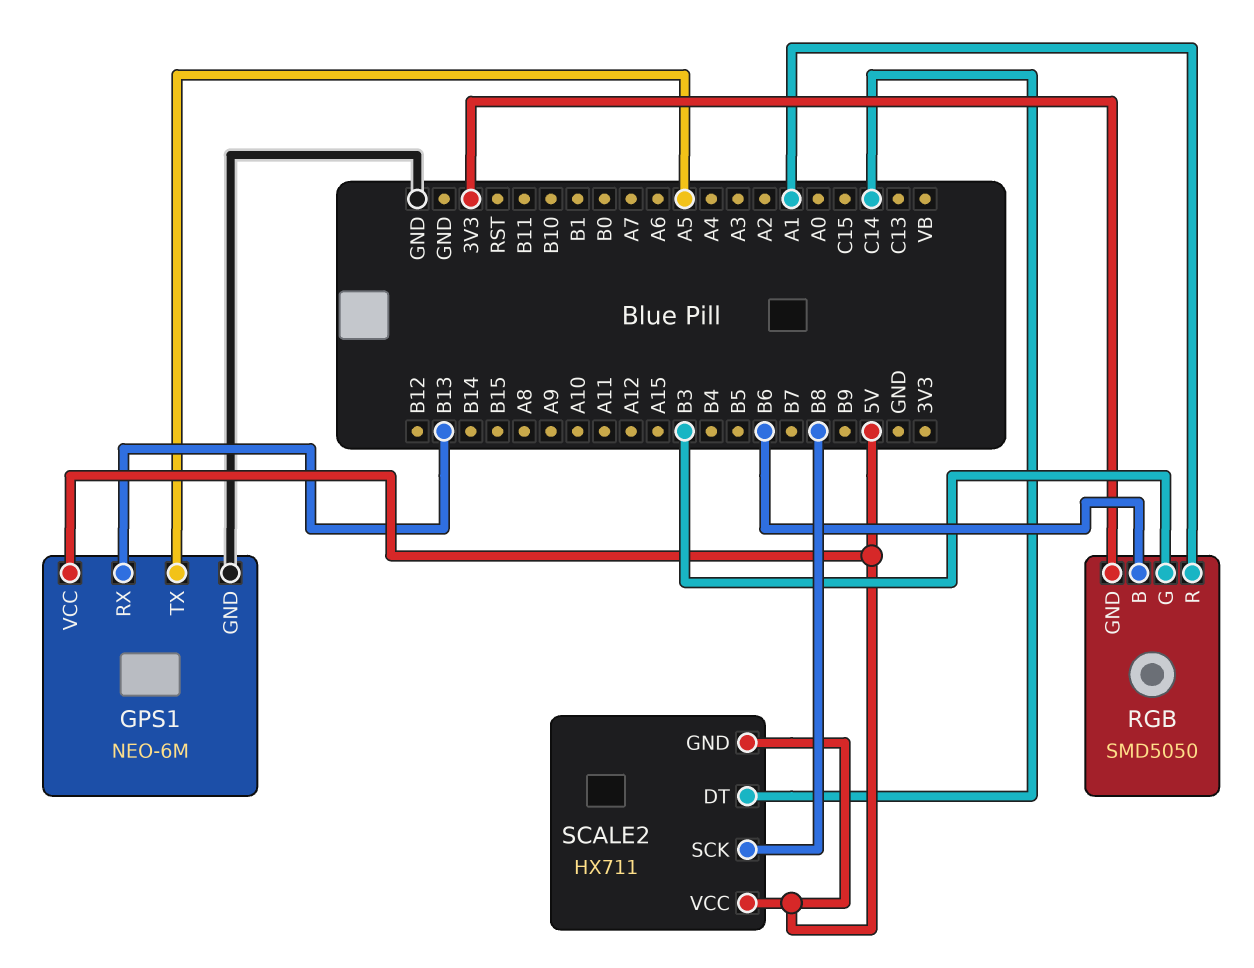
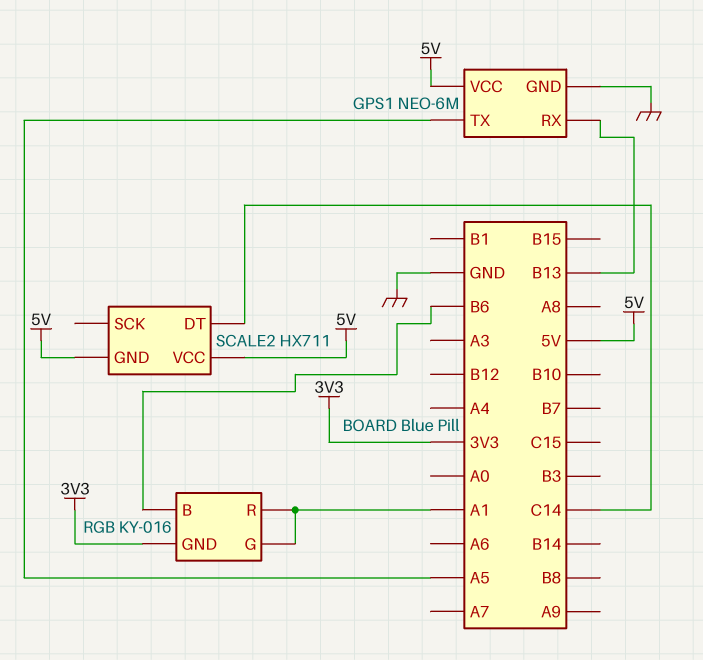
RGB: SMD5050 -> KY-016
RGB pin G: B3 -> A1
SCALE2 pin SCK: B8 -> none

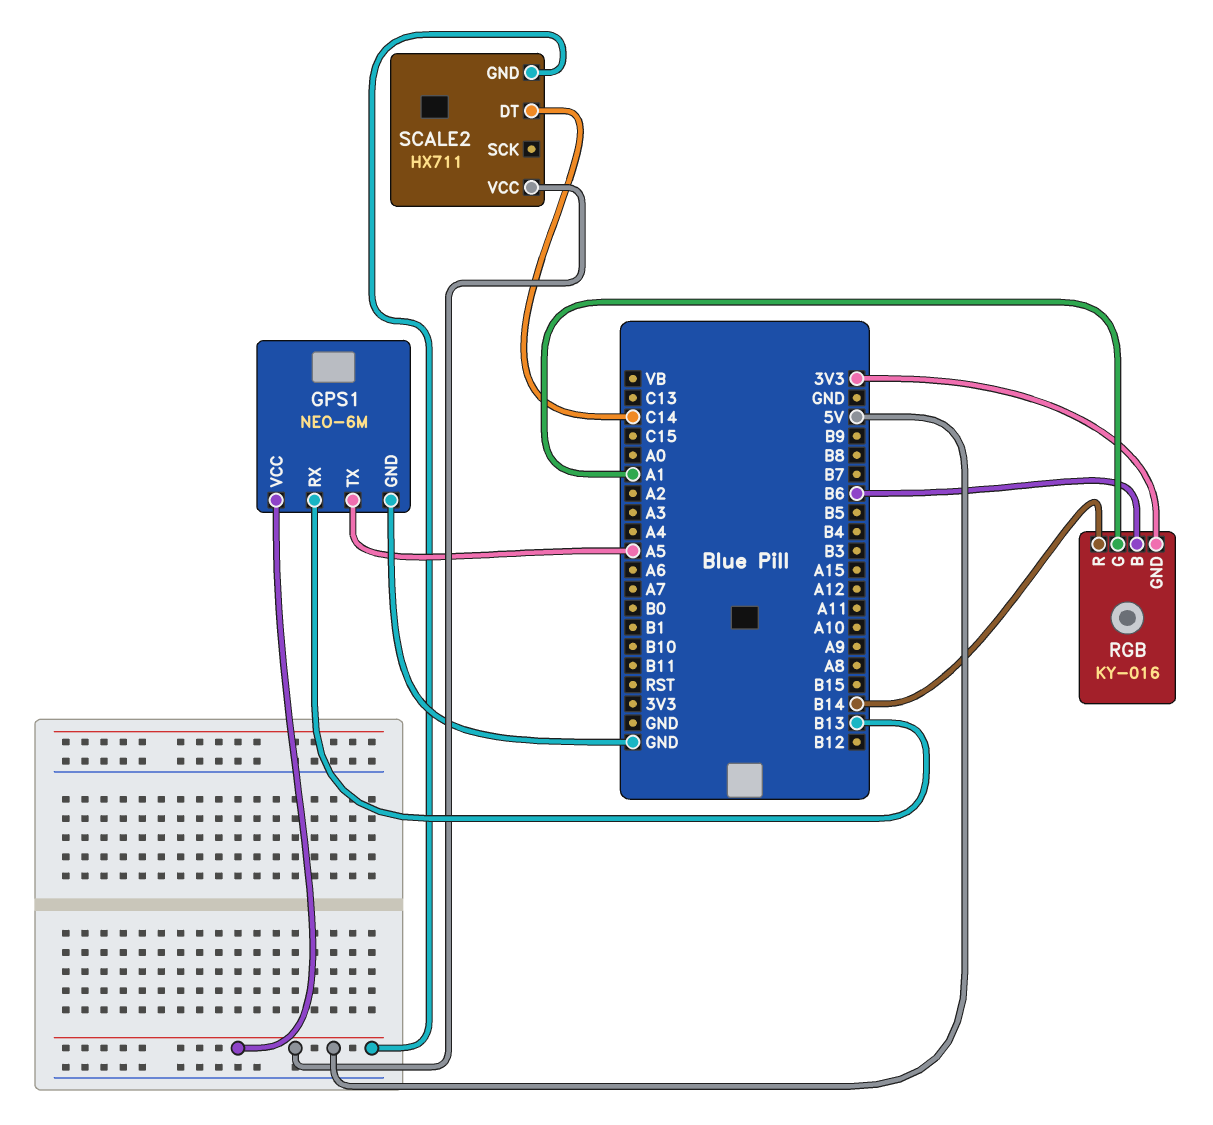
RGB pin R: A1 -> B14

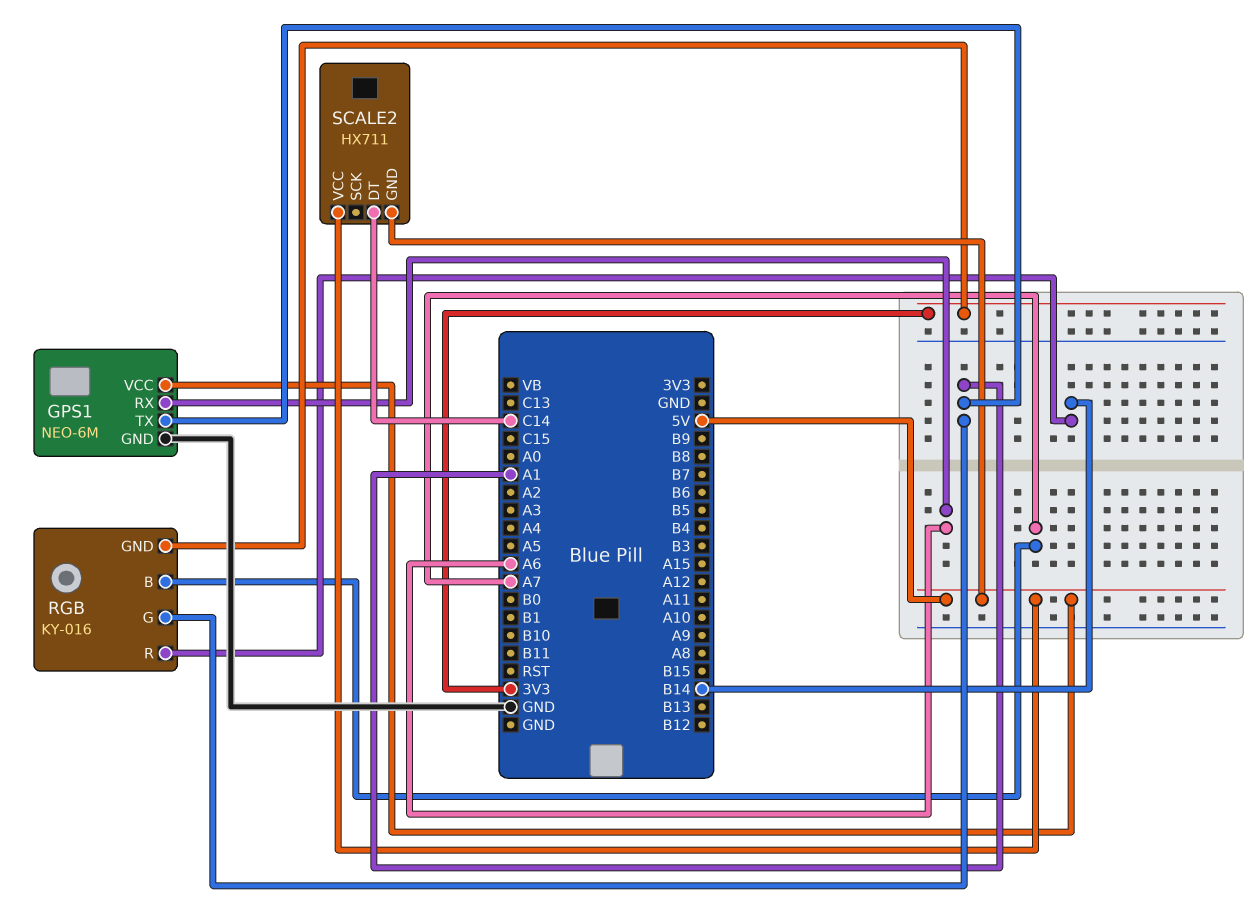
GPS1 pin RX: B13 -> A6
GPS1 pin TX: A5 -> A1
RGB pin B: B6 -> A7

